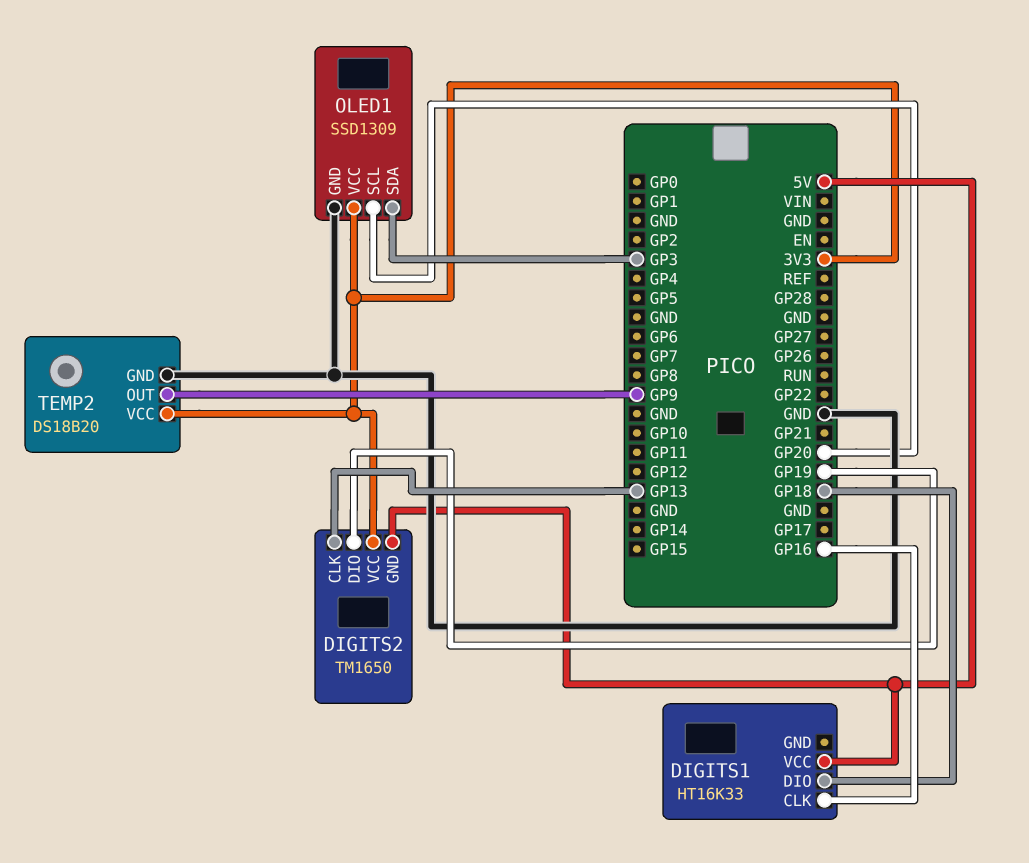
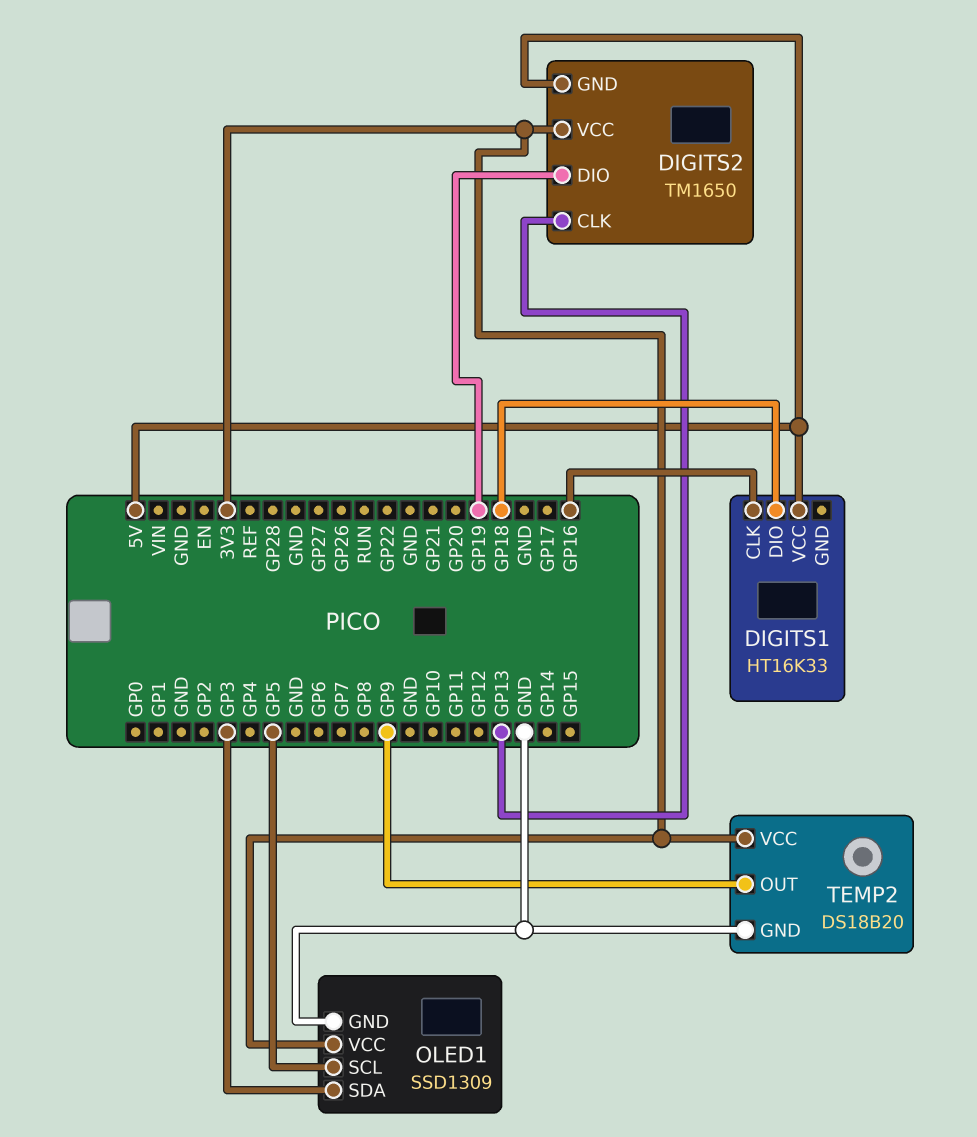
OLED1 pin SCL: GP20 -> GP5

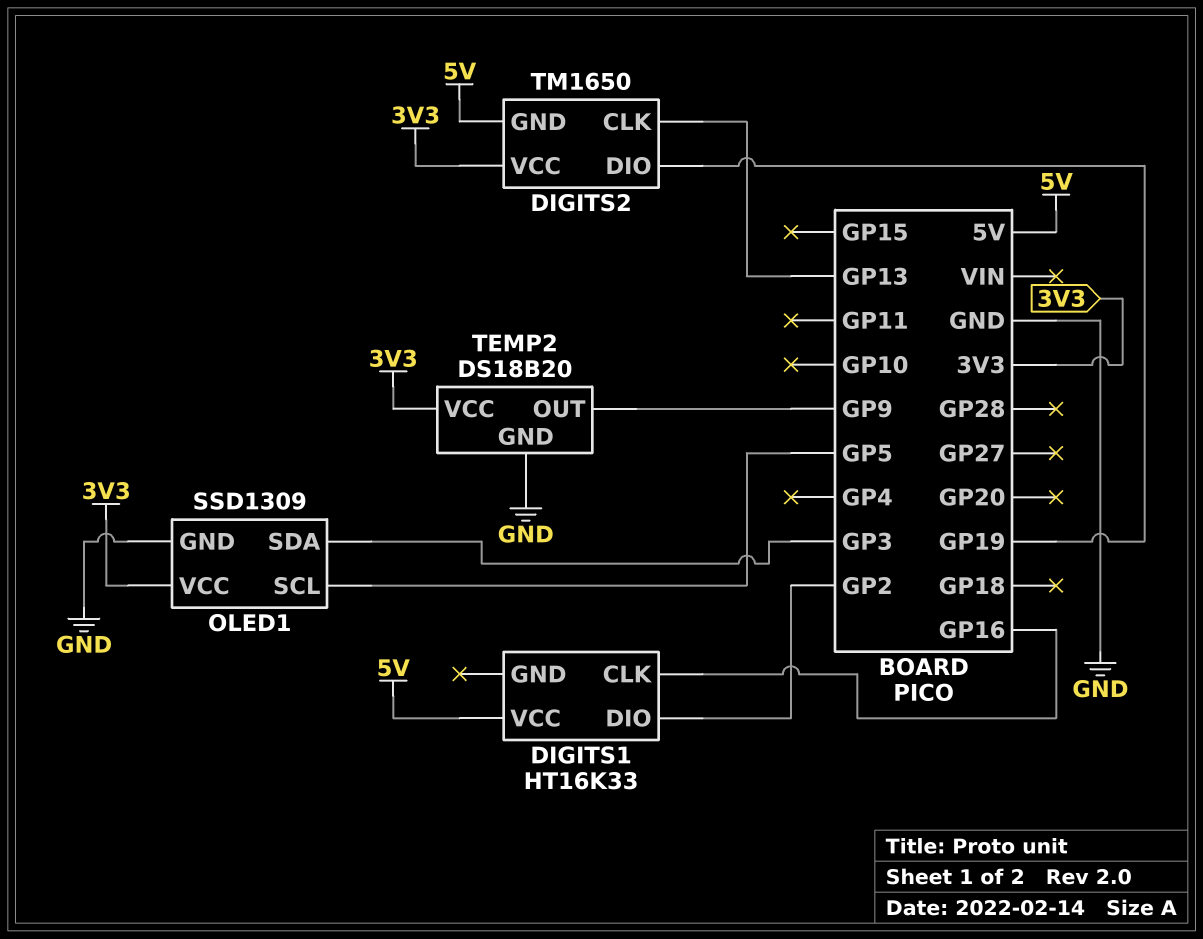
DIGITS1 pin DIO: GP18 -> GP2

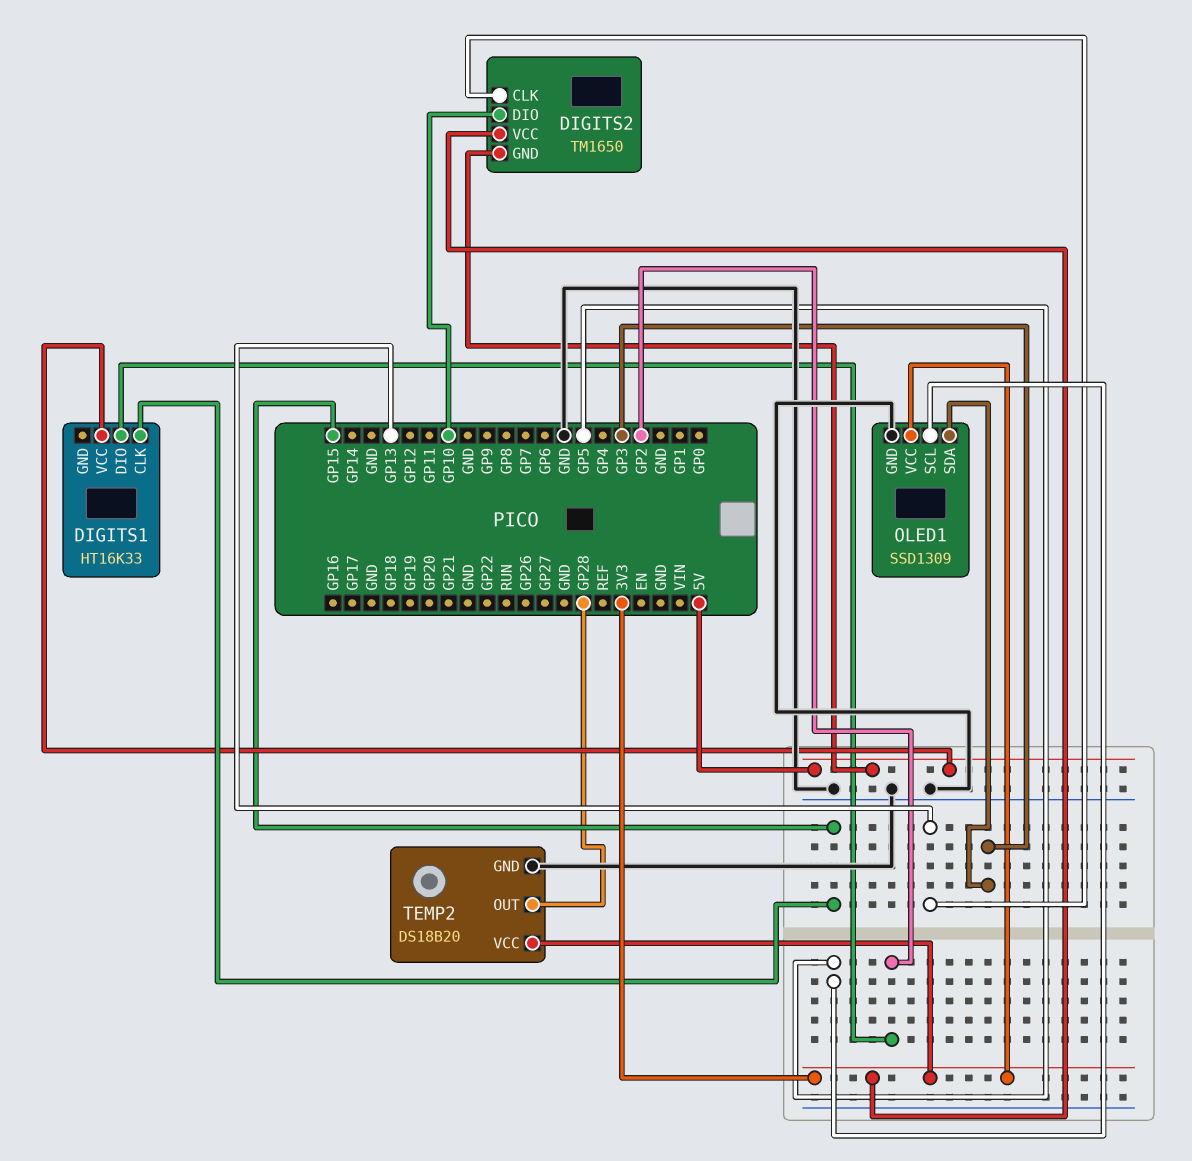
DIGITS1 pin CLK: GP16 -> GP15
DIGITS2 pin DIO: GP19 -> GP10
TEMP2 pin OUT: GP9 -> GP28

